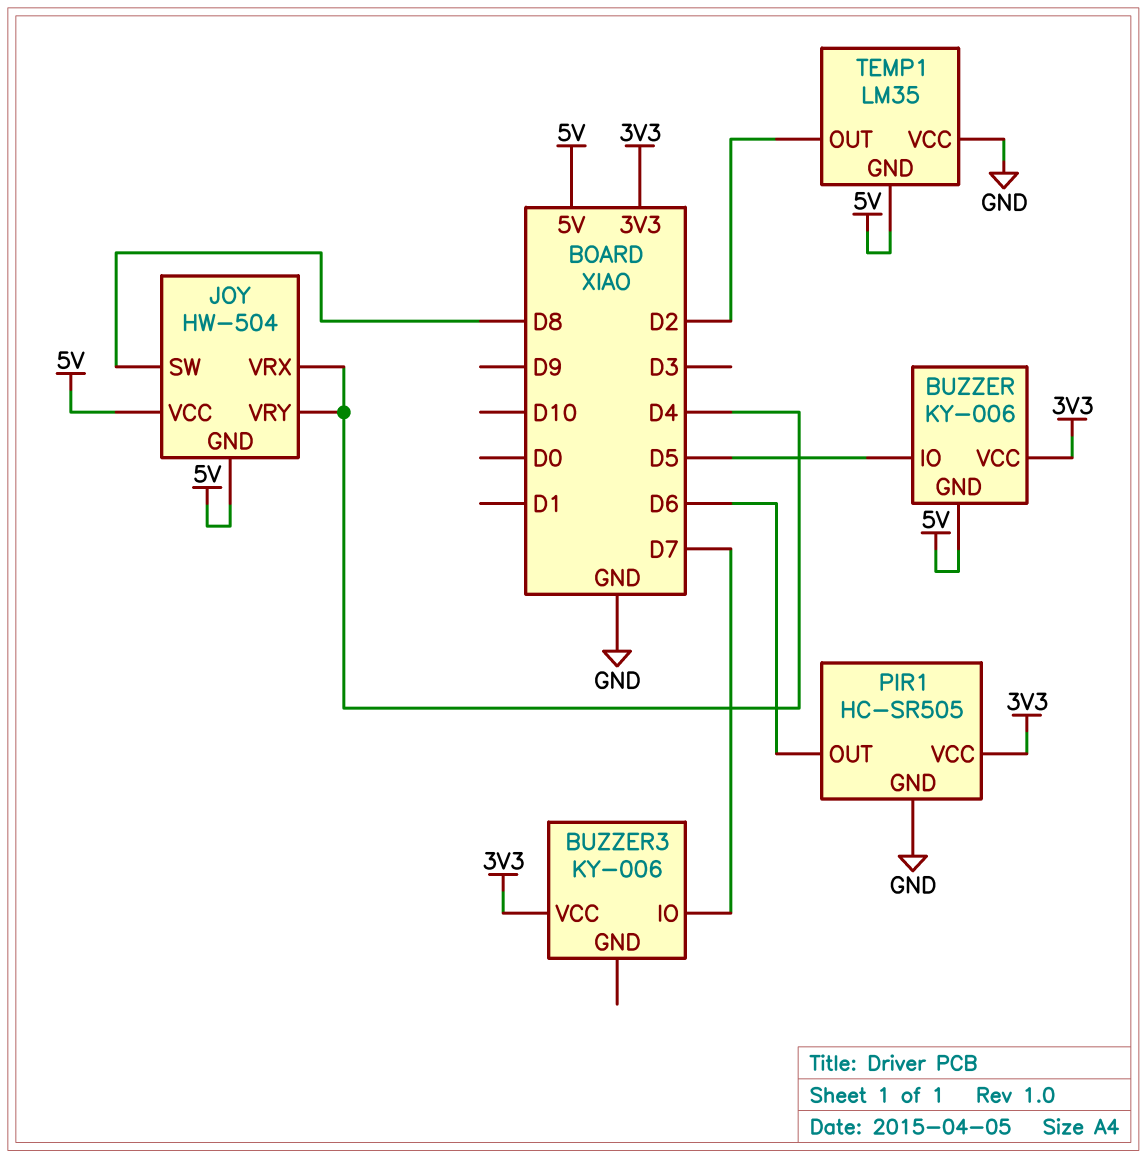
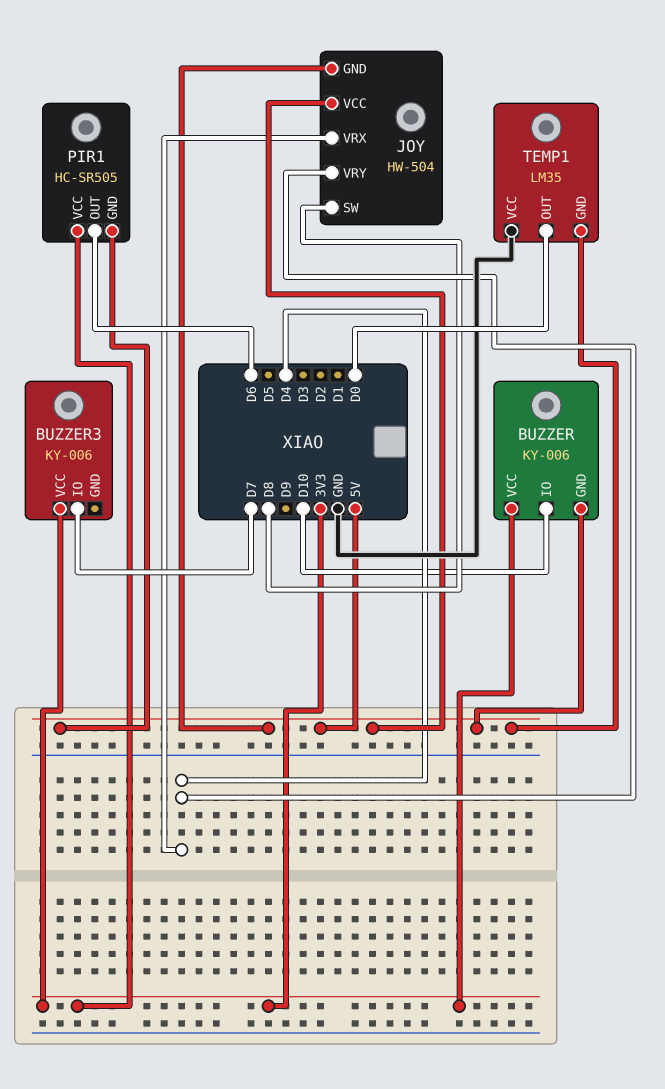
BUZZER pin IO: D5 -> D10
PIR1 pin GND: GND -> 5V
TEMP1 pin OUT: D2 -> D0

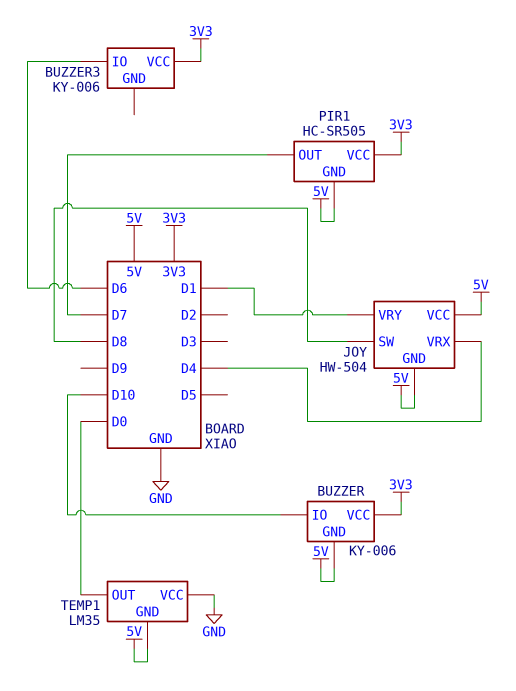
BUZZER3 pin IO: D7 -> D6
JOY pin VRY: D4 -> D1
PIR1 pin OUT: D6 -> D7

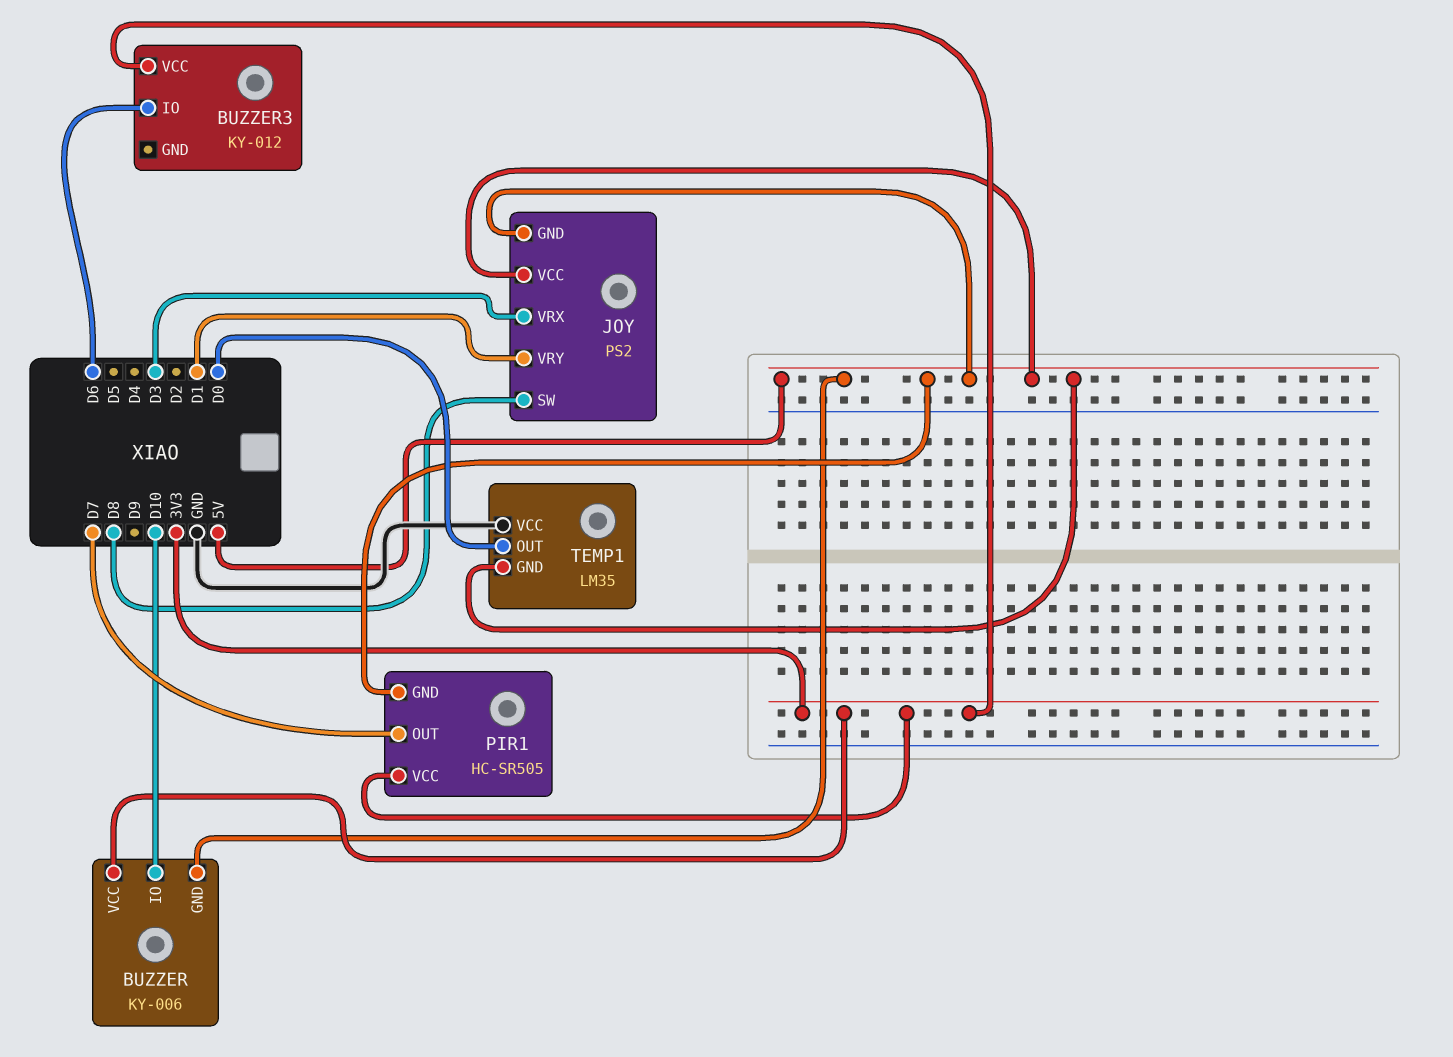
BUZZER3: KY-006 -> KY-012
JOY: HW-504 -> PS2
JOY pin VRX: D4 -> D3

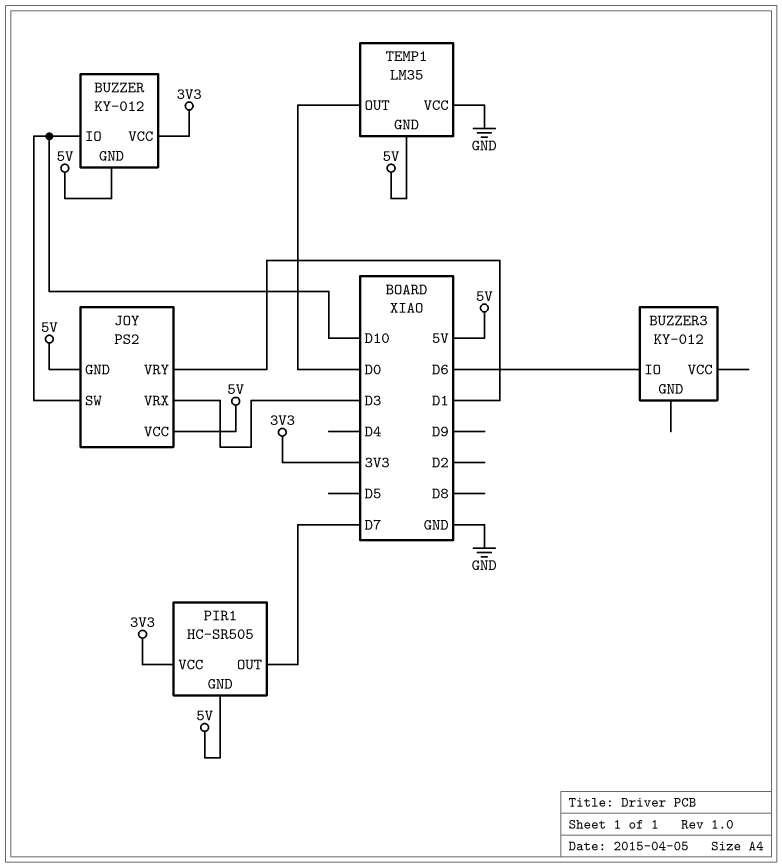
BUZZER: KY-006 -> KY-012
BUZZER3 pin VCC: 3V3 -> none
JOY pin SW: D8 -> D10

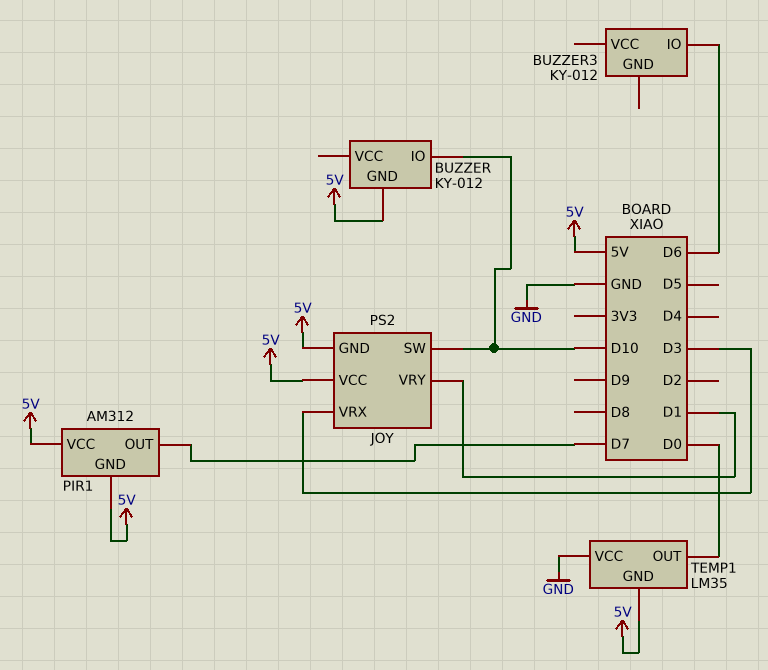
BUZZER pin VCC: 3V3 -> none
PIR1: HC-SR505 -> AM312
PIR1 pin VCC: 3V3 -> 5V

